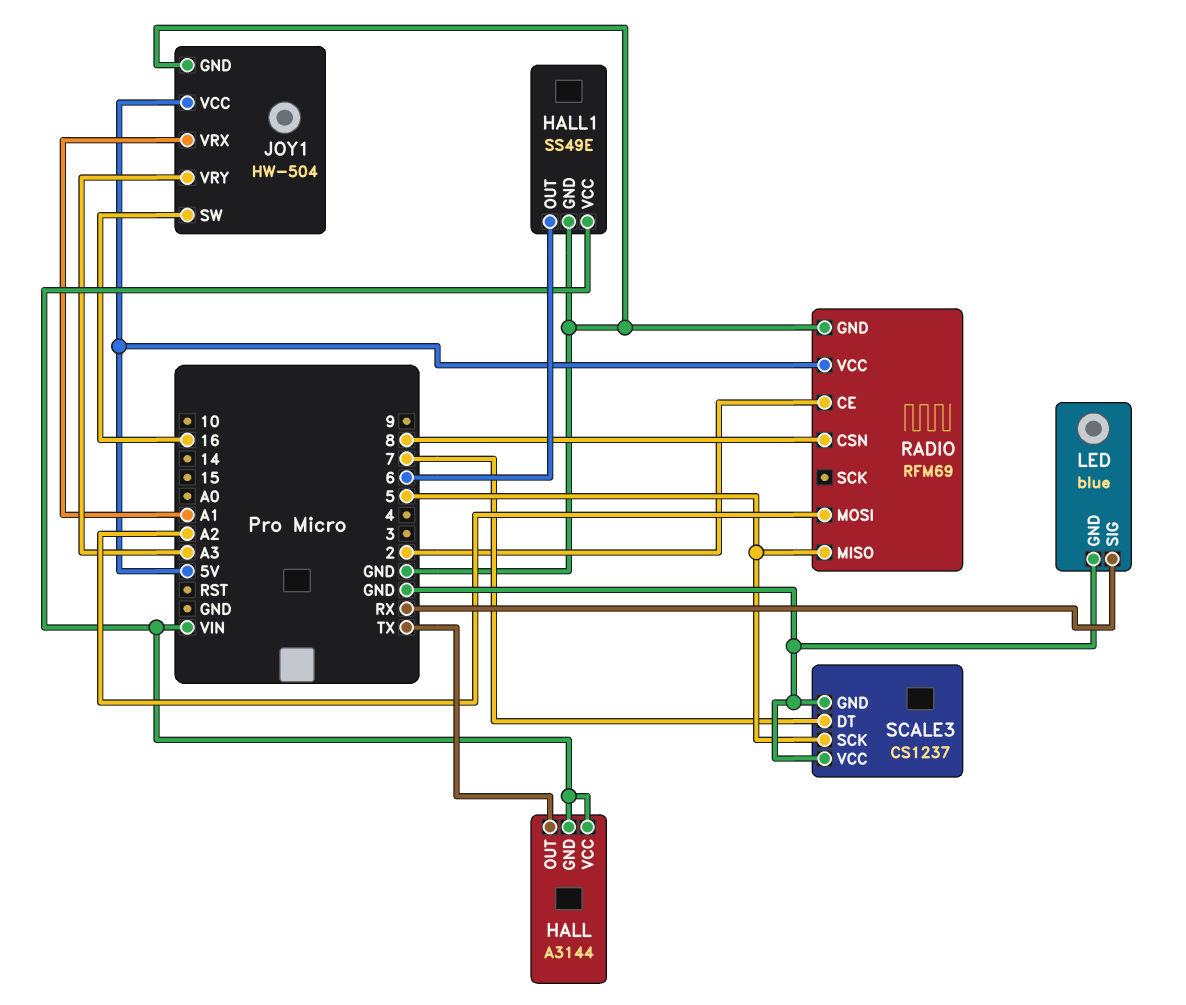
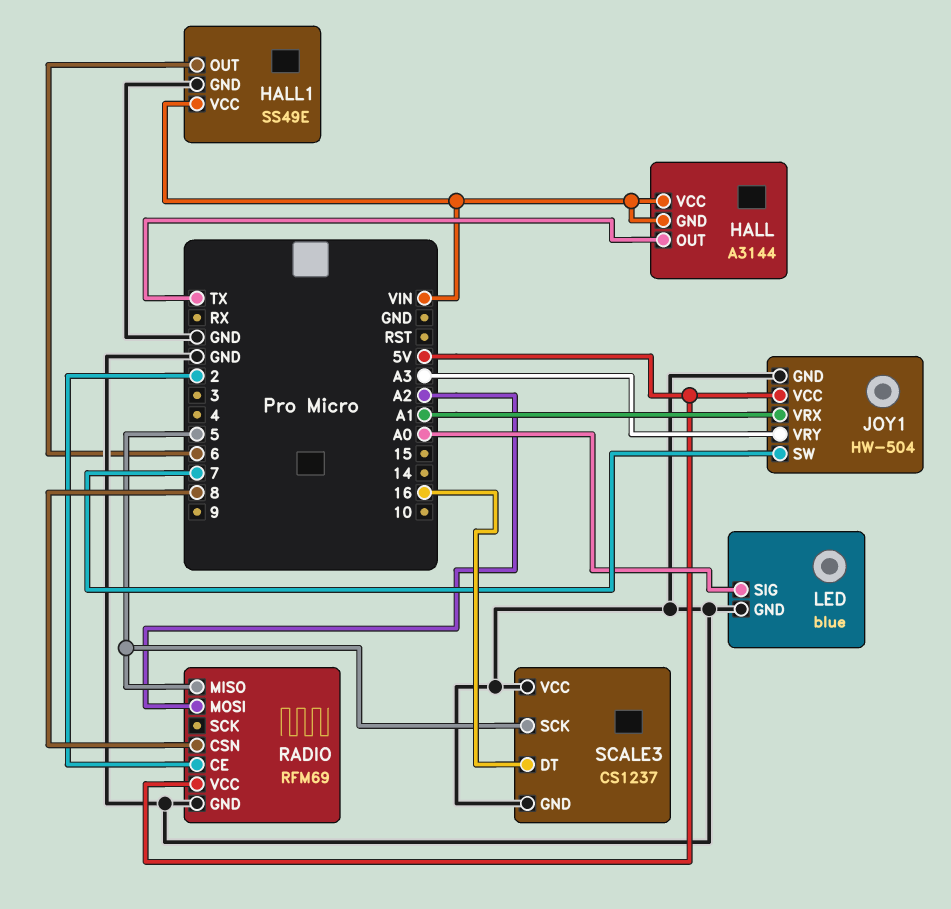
JOY1 pin SW: 16 -> 7
LED pin SIG: RX -> A0
SCALE3 pin DT: 7 -> 16

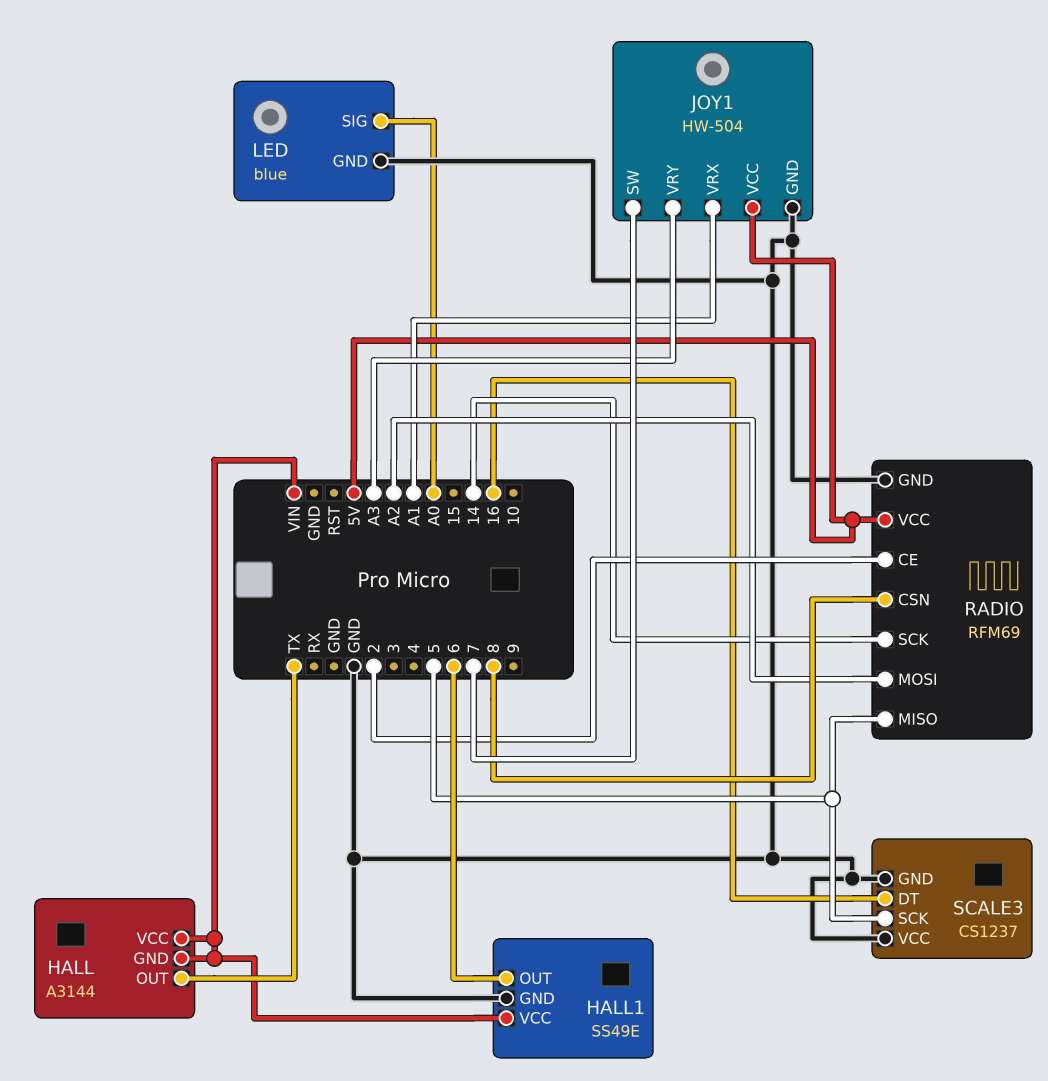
RADIO pin SCK: none -> 14

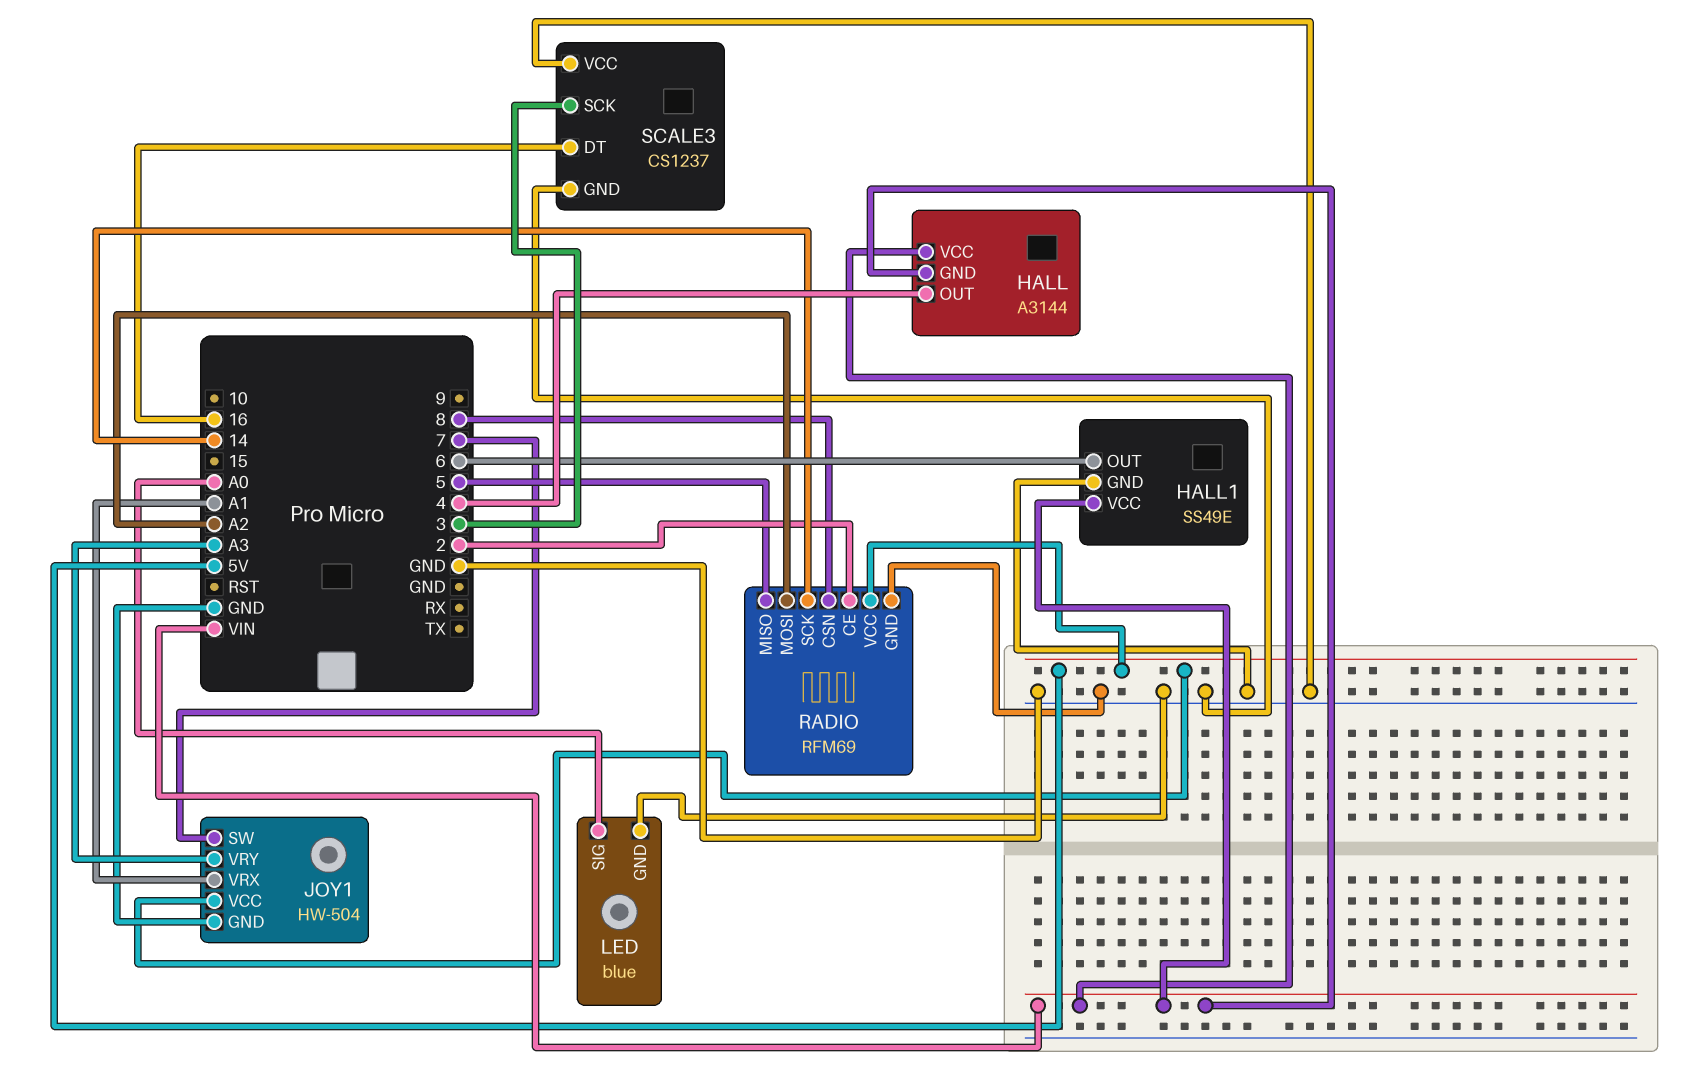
HALL pin OUT: TX -> 4
SCALE3 pin SCK: 5 -> 3

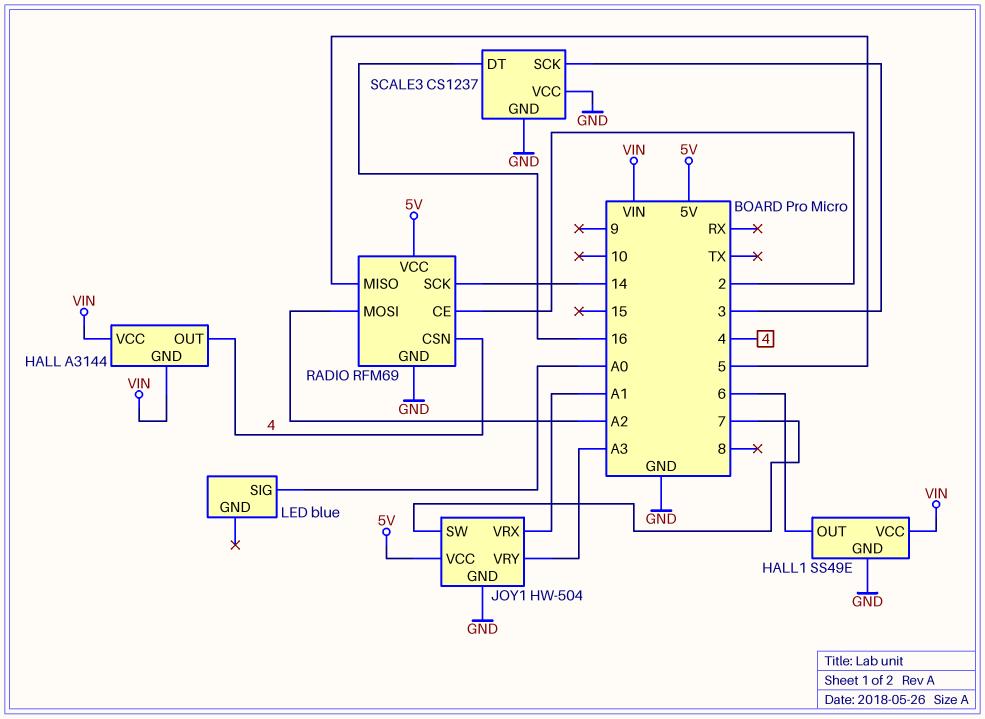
LED pin GND: GND -> none
RADIO pin CSN: 8 -> 4

